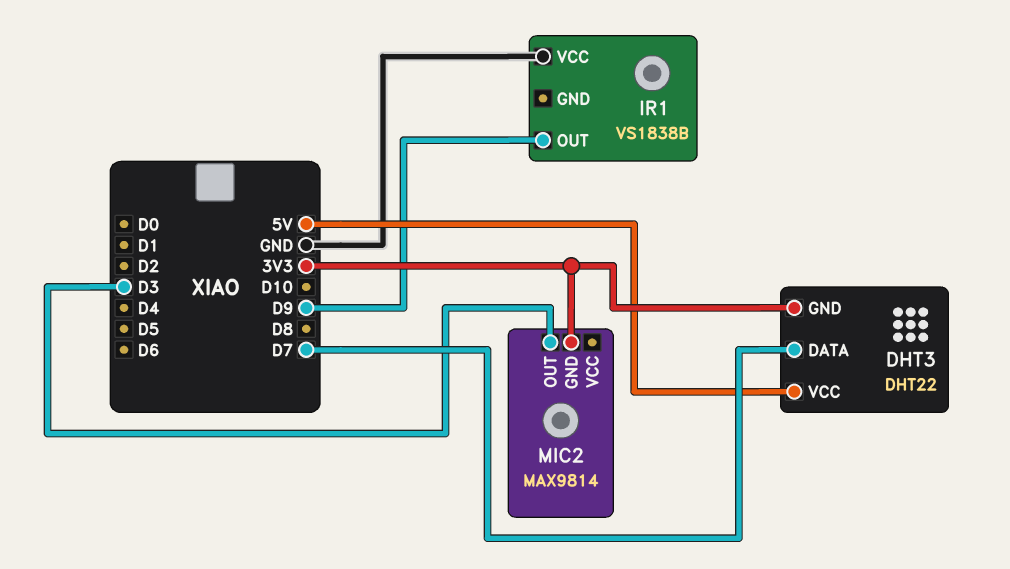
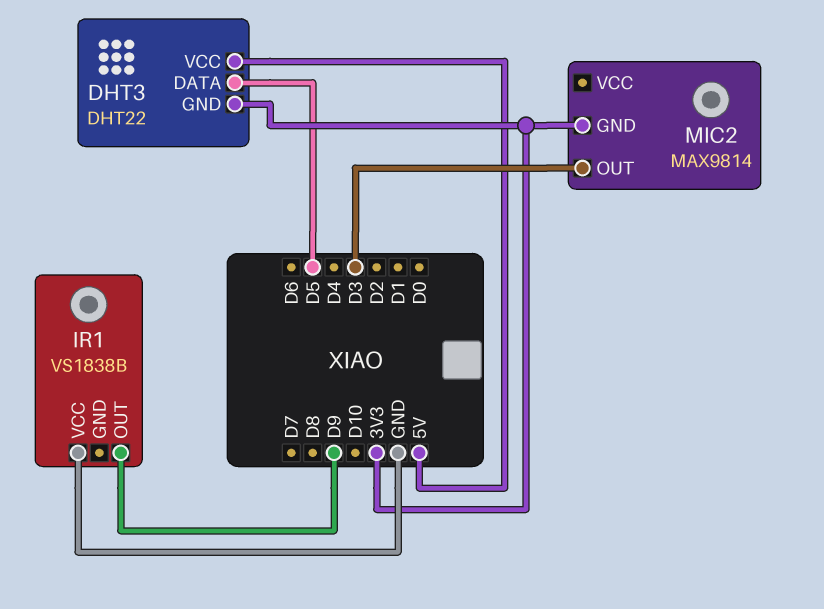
DHT3 pin DATA: D7 -> D5

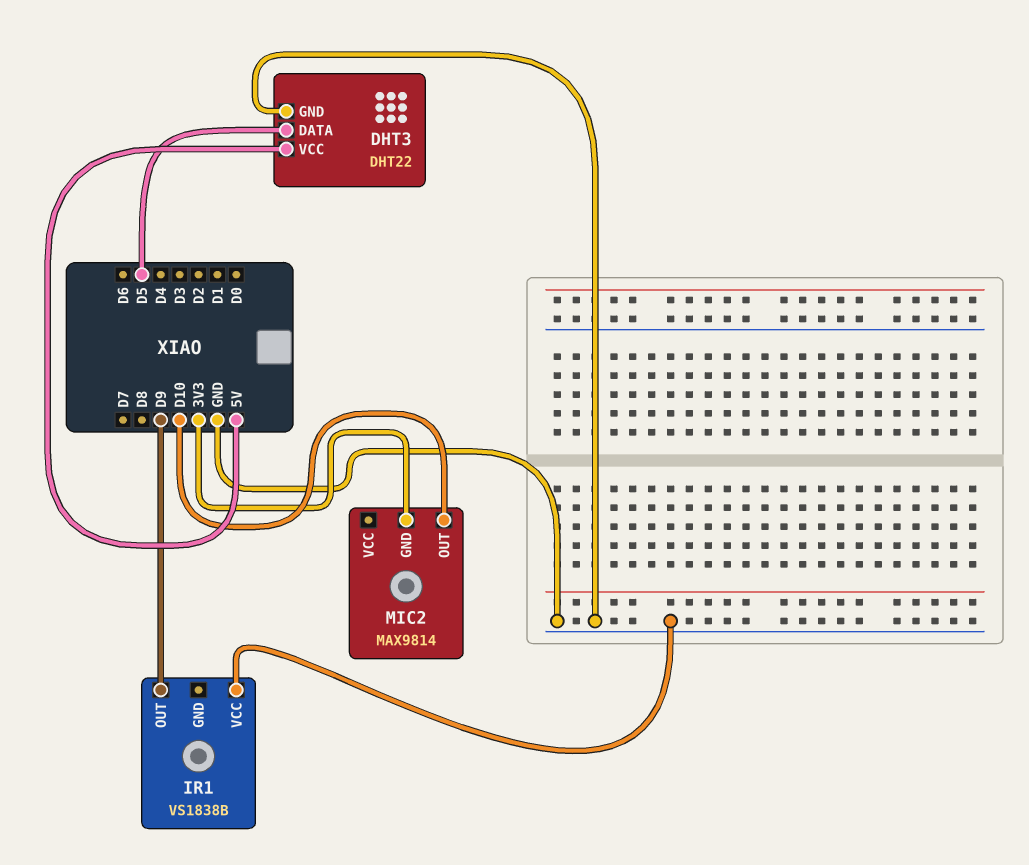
DHT3 pin GND: 3V3 -> GND
MIC2 pin OUT: D3 -> D10

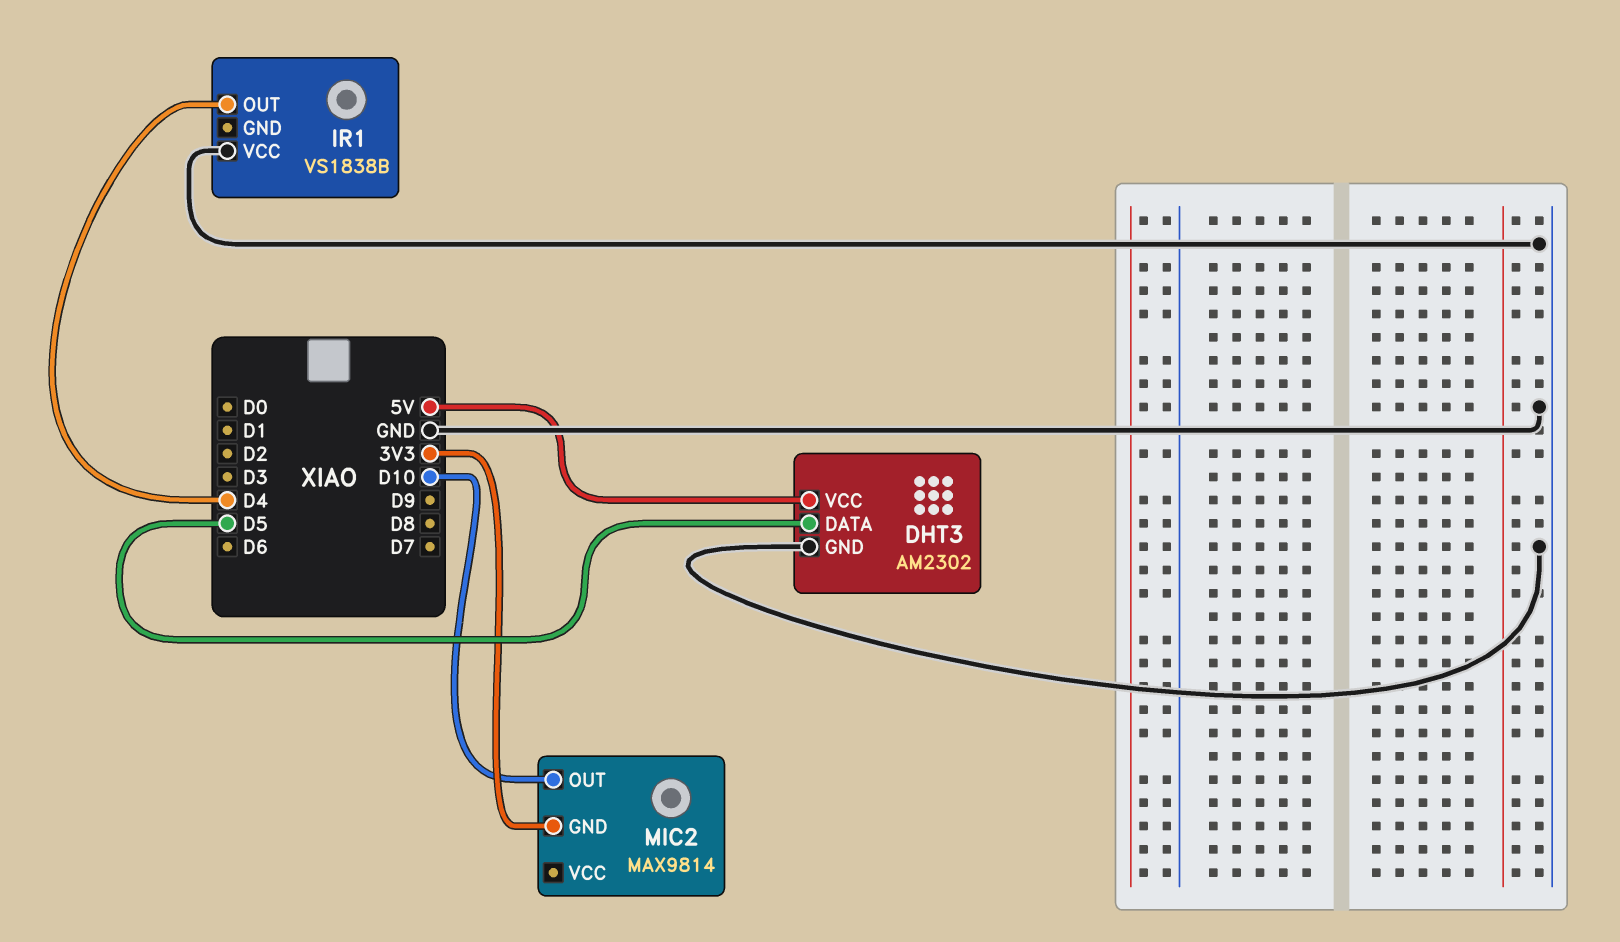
DHT3: DHT22 -> AM2302
IR1 pin OUT: D9 -> D4

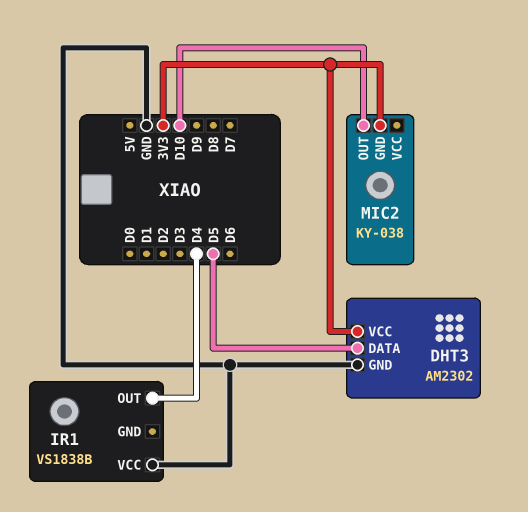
DHT3 pin VCC: 5V -> 3V3
MIC2: MAX9814 -> KY-038

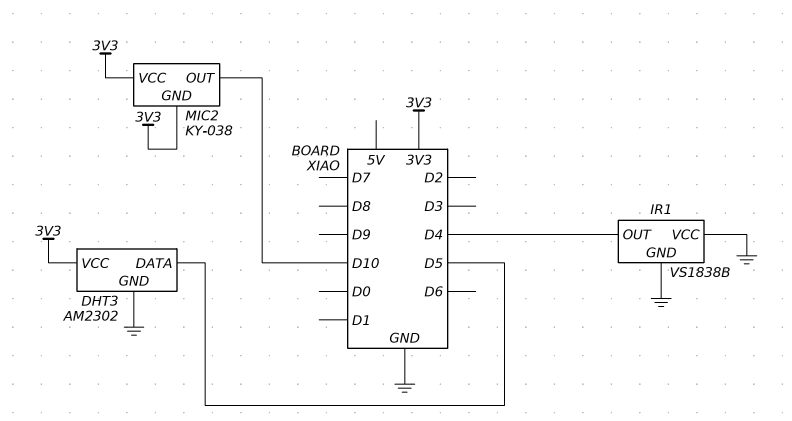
IR1 pin GND: none -> GND
MIC2 pin VCC: none -> 3V3

